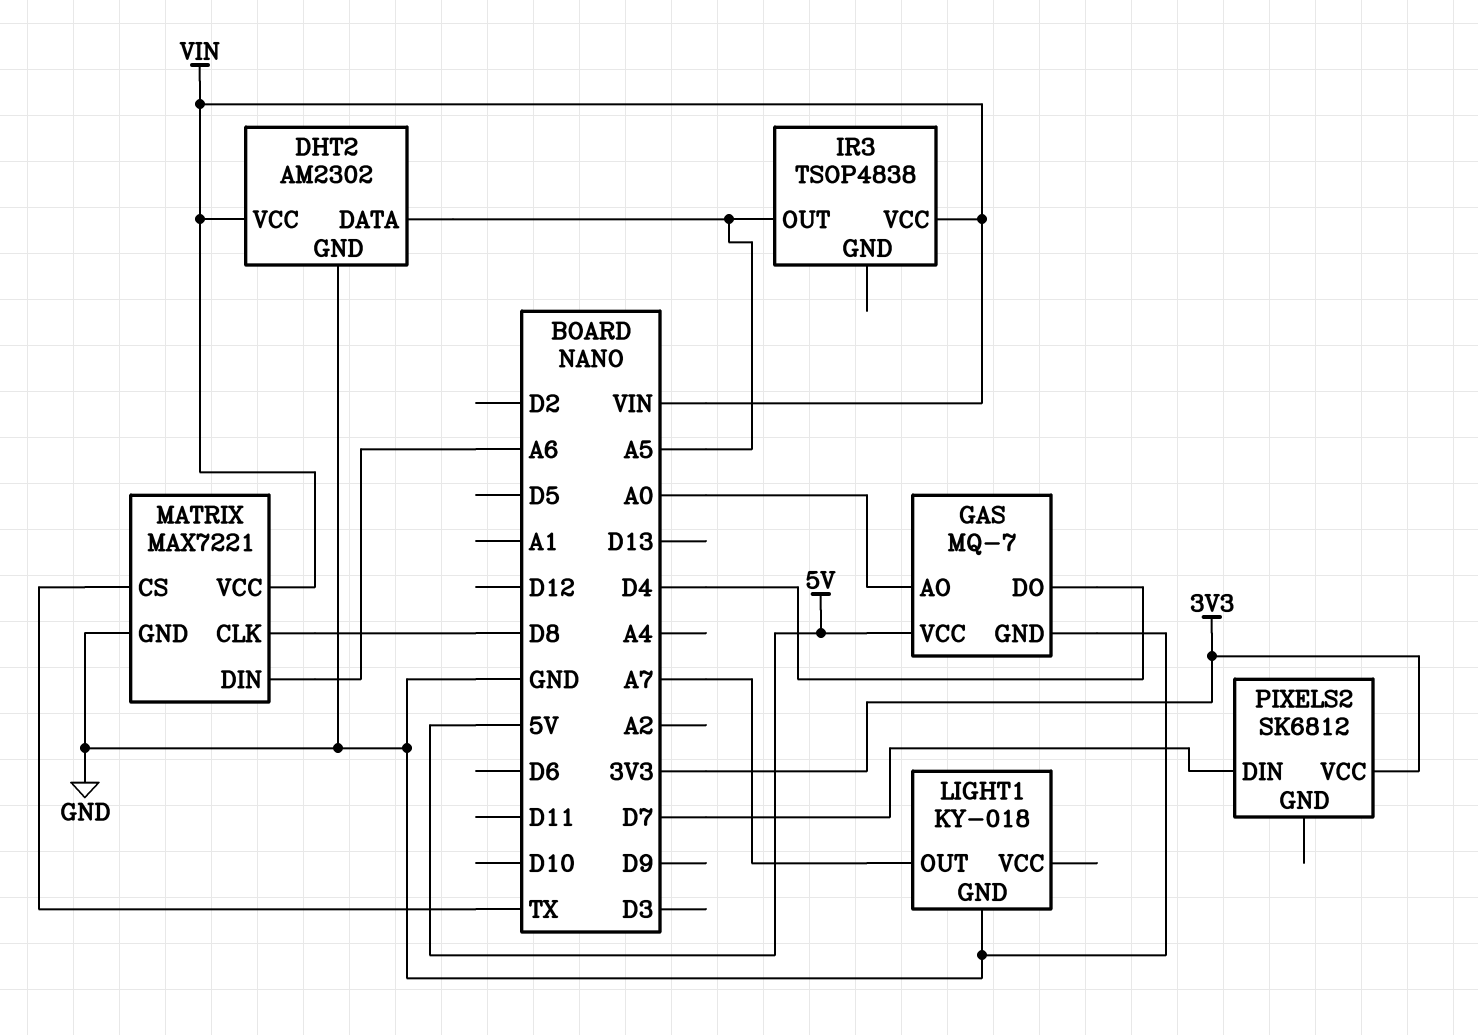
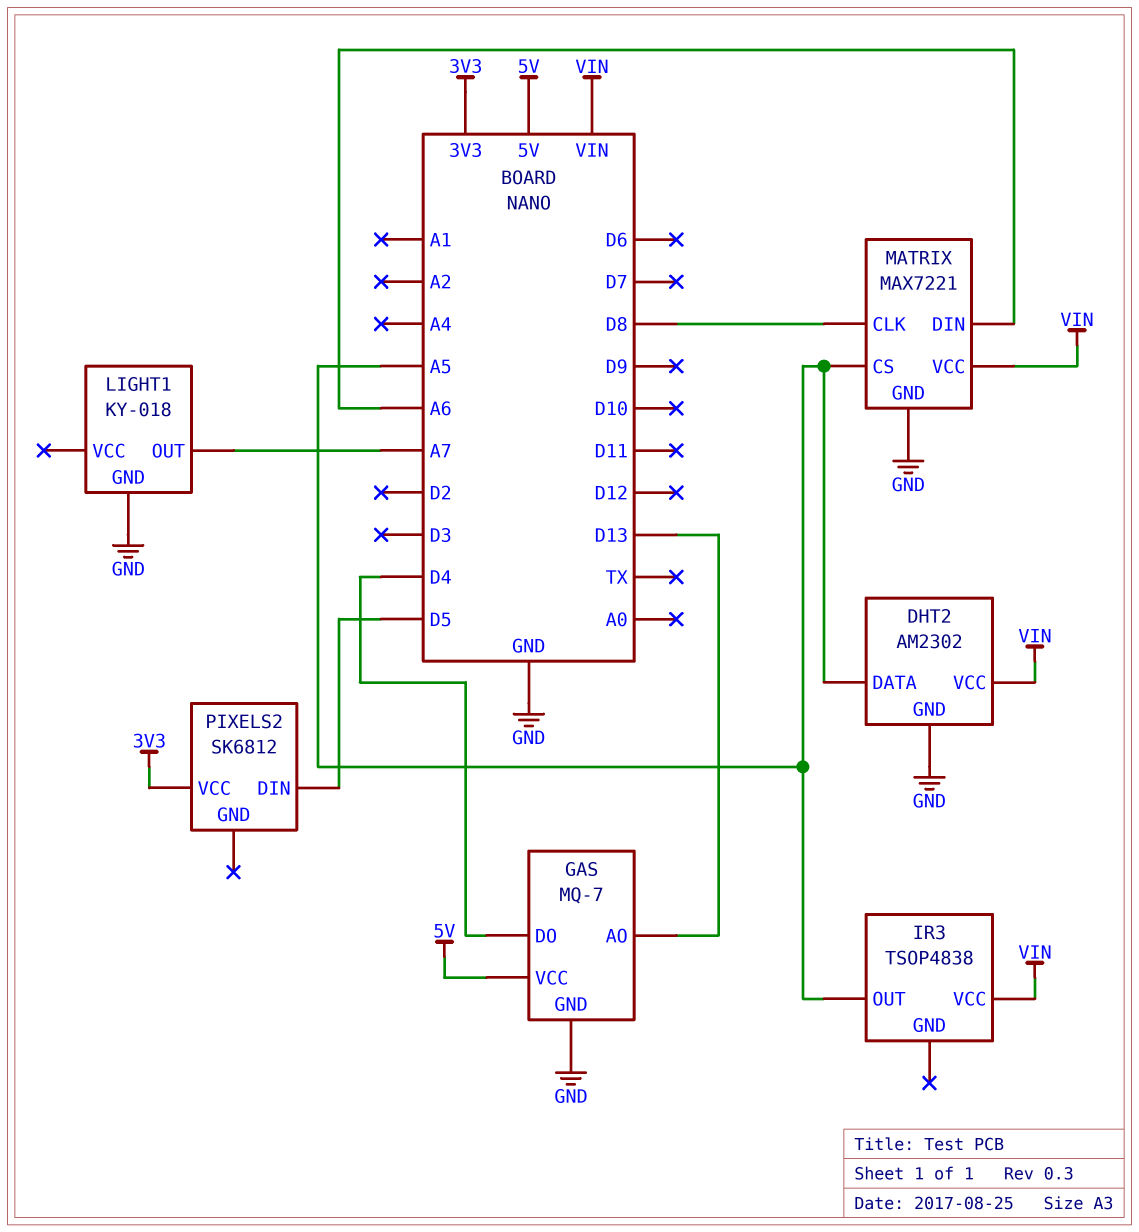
GAS pin AO: A0 -> D13
MATRIX pin CS: TX -> A5
PIXELS2 pin DIN: D7 -> D5

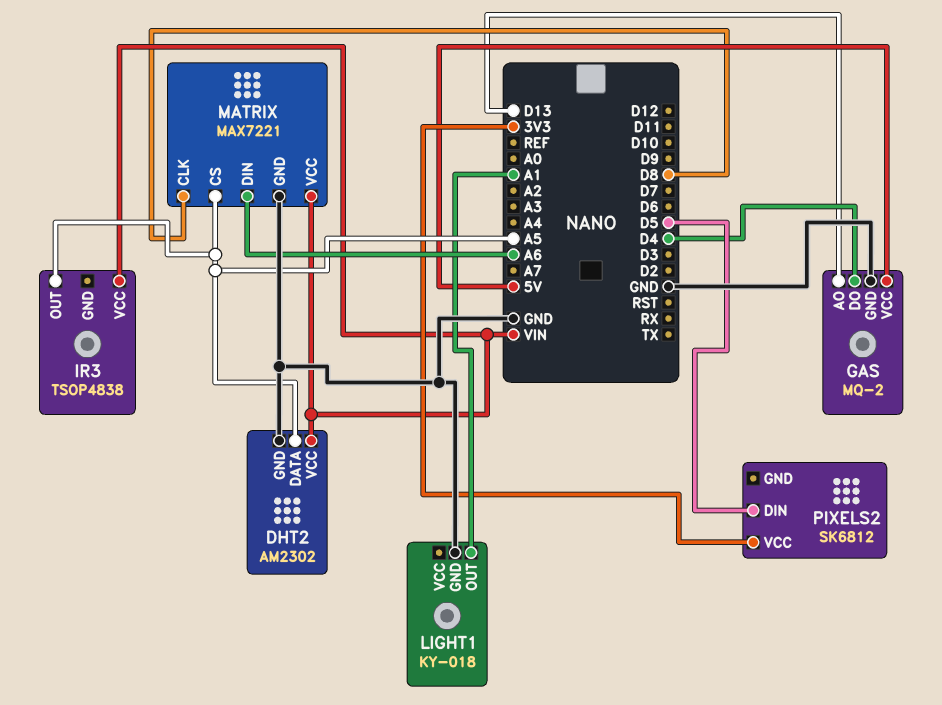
GAS: MQ-7 -> MQ-2
LIGHT1 pin OUT: A7 -> A1

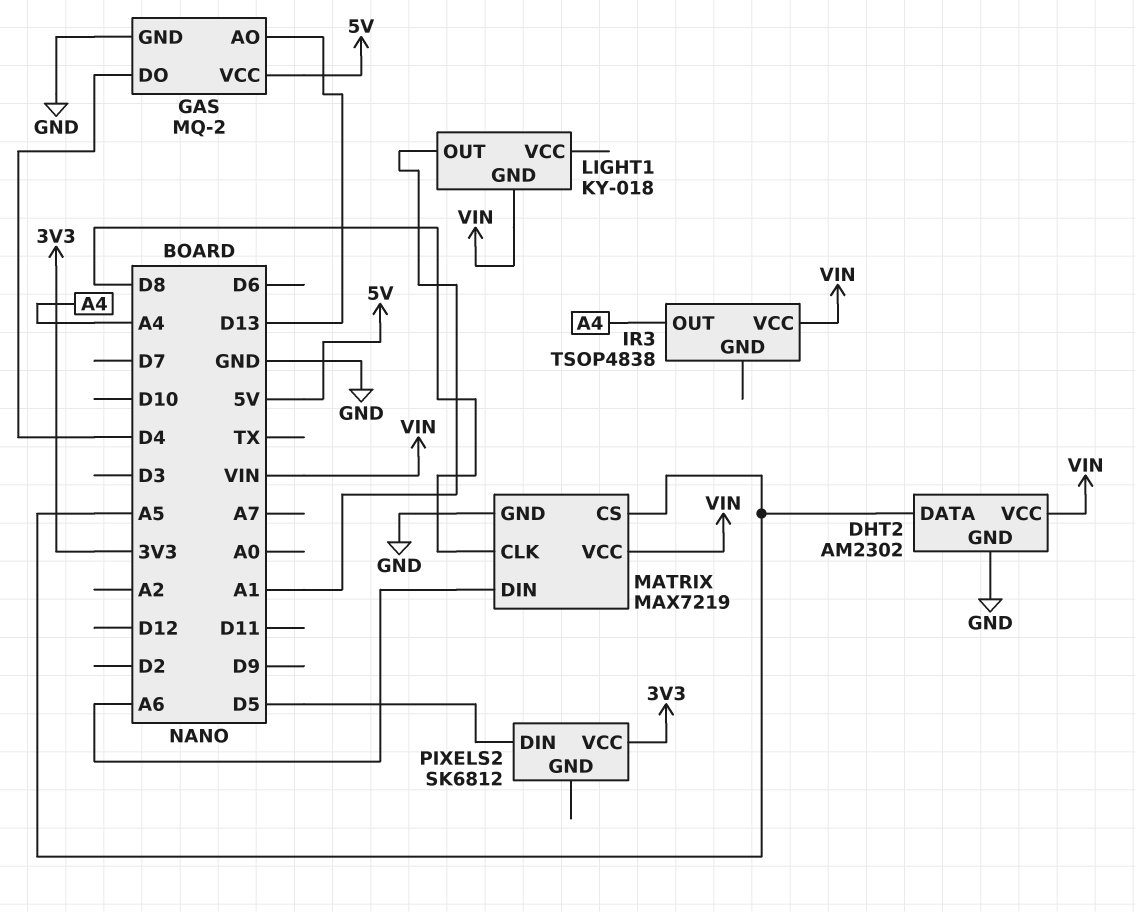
IR3 pin OUT: A5 -> A4
LIGHT1 pin GND: GND -> VIN
MATRIX: MAX7221 -> MAX7219

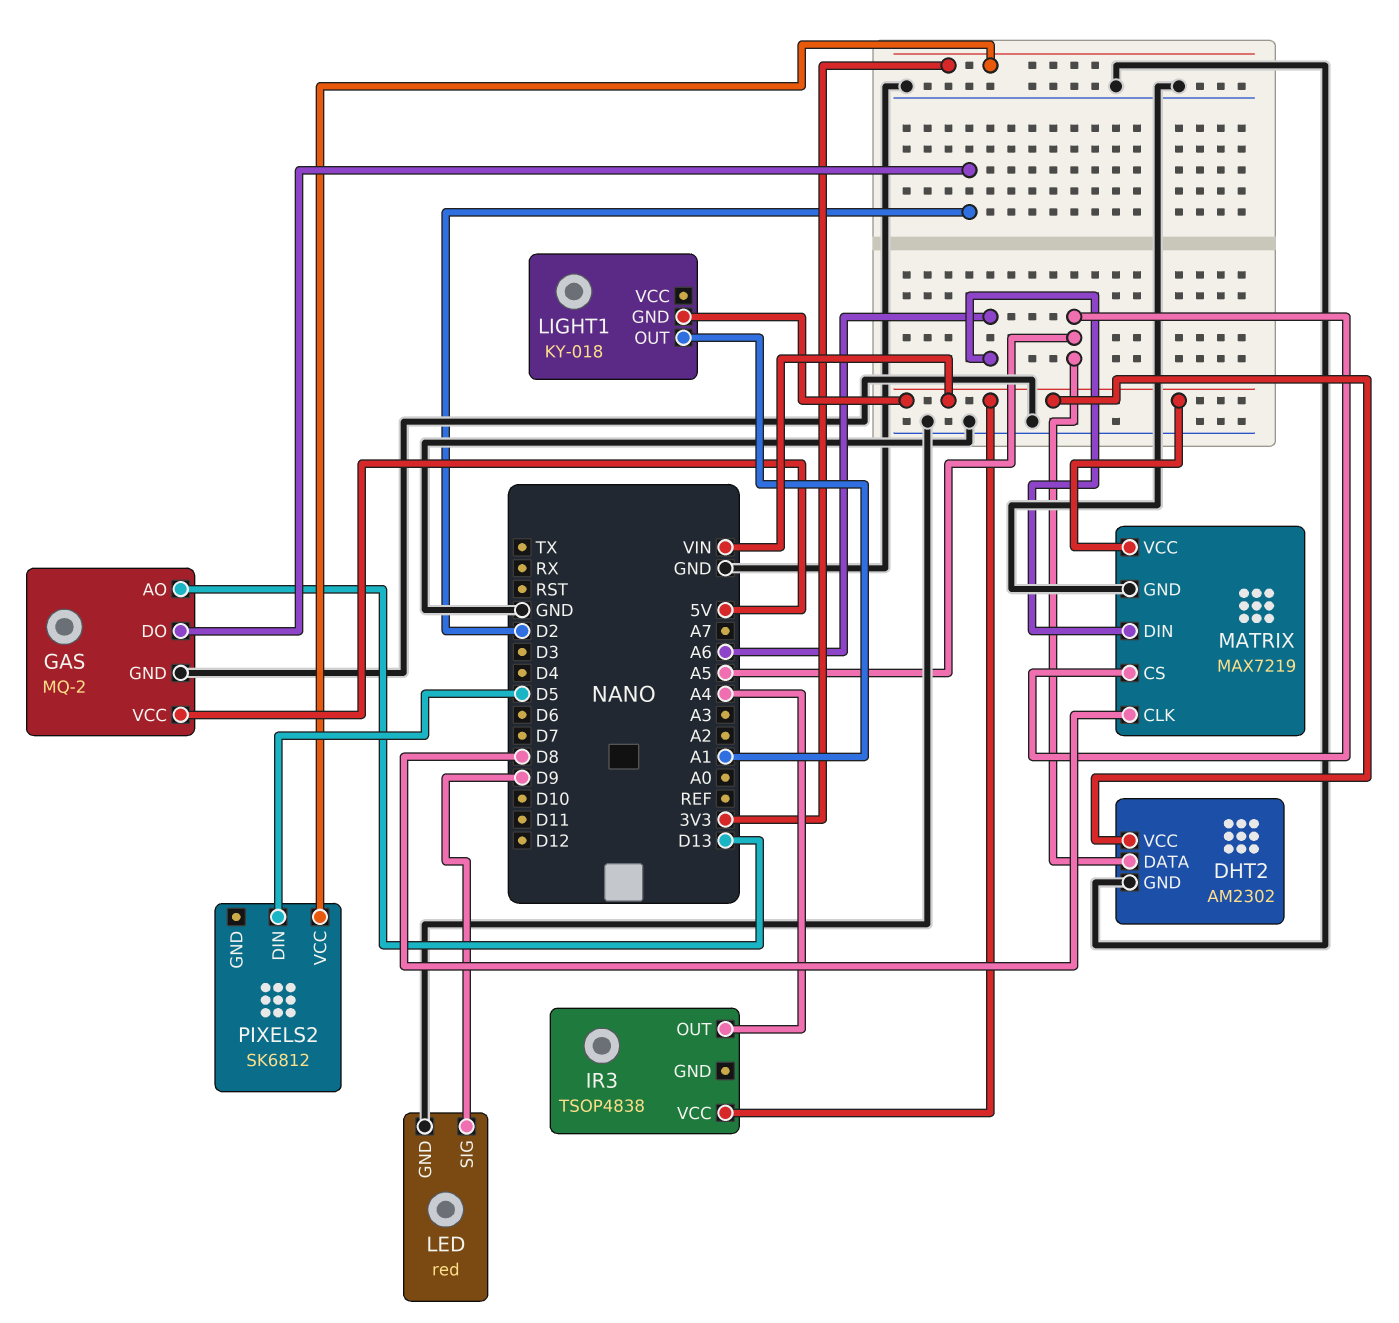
GAS pin DO: D4 -> D2
LED: none -> red
LED pin GND: none -> GND
LED pin SIG: none -> D9

